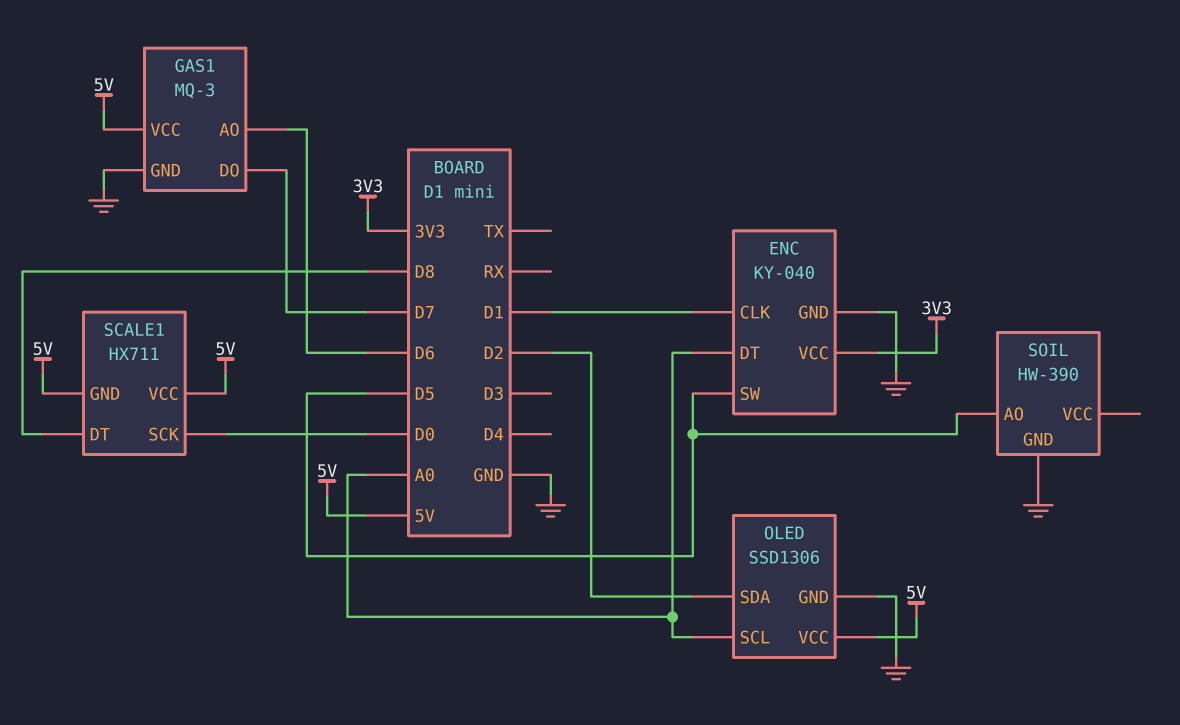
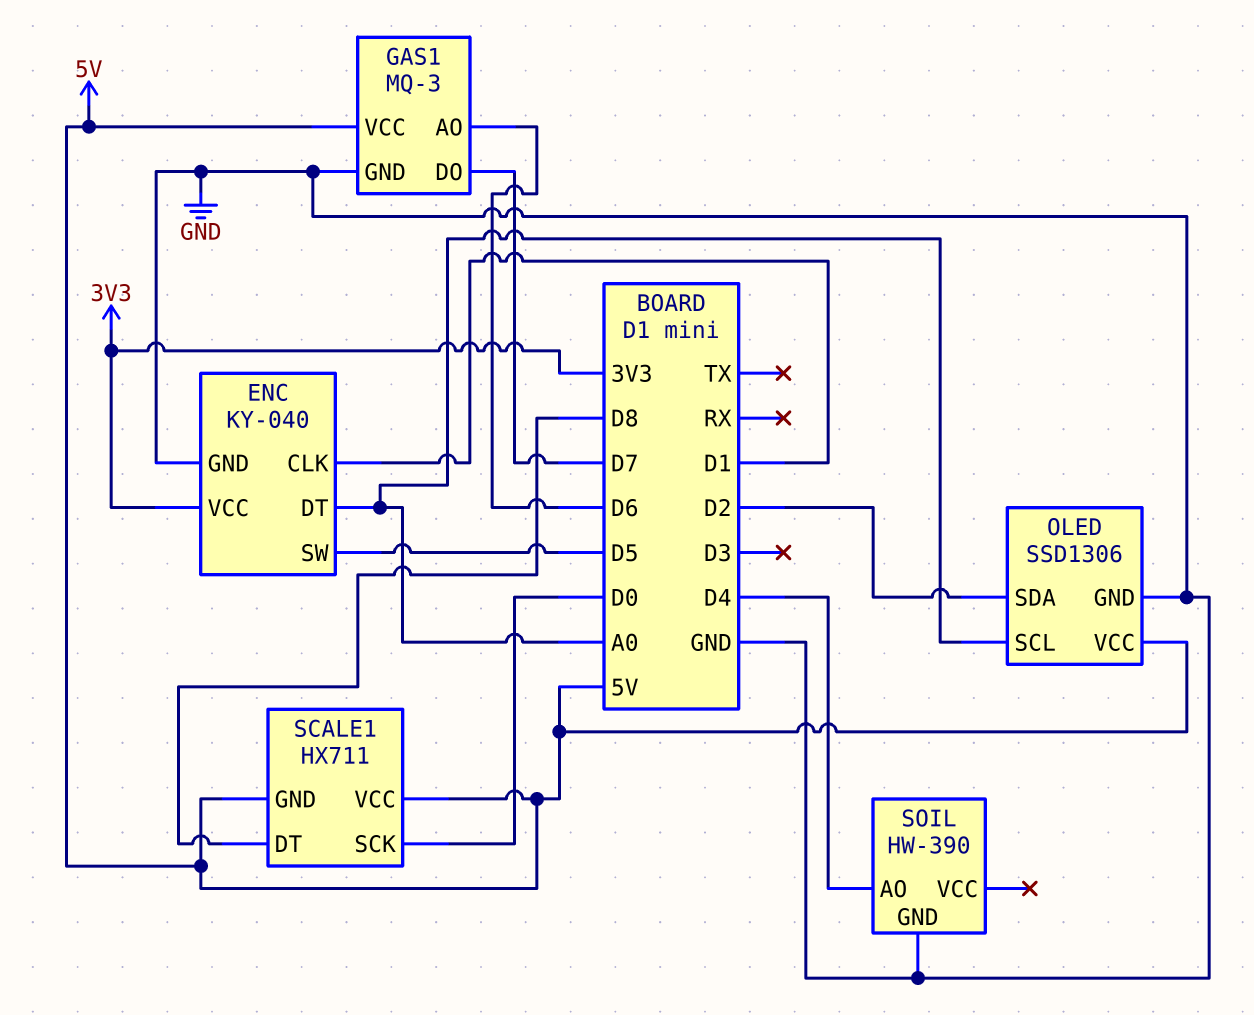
SOIL pin AO: D5 -> D4

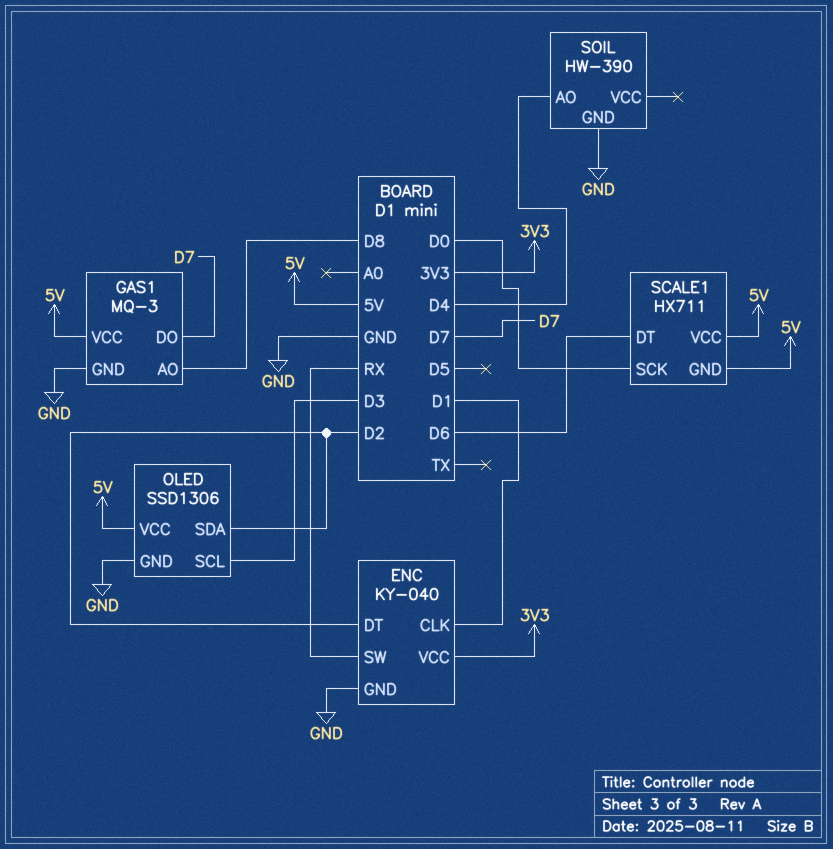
ENC pin DT: A0 -> D2
ENC pin SW: D5 -> RX
GAS1 pin AO: D6 -> D8
OLED pin SCL: A0 -> D3
SCALE1 pin DT: D8 -> D6

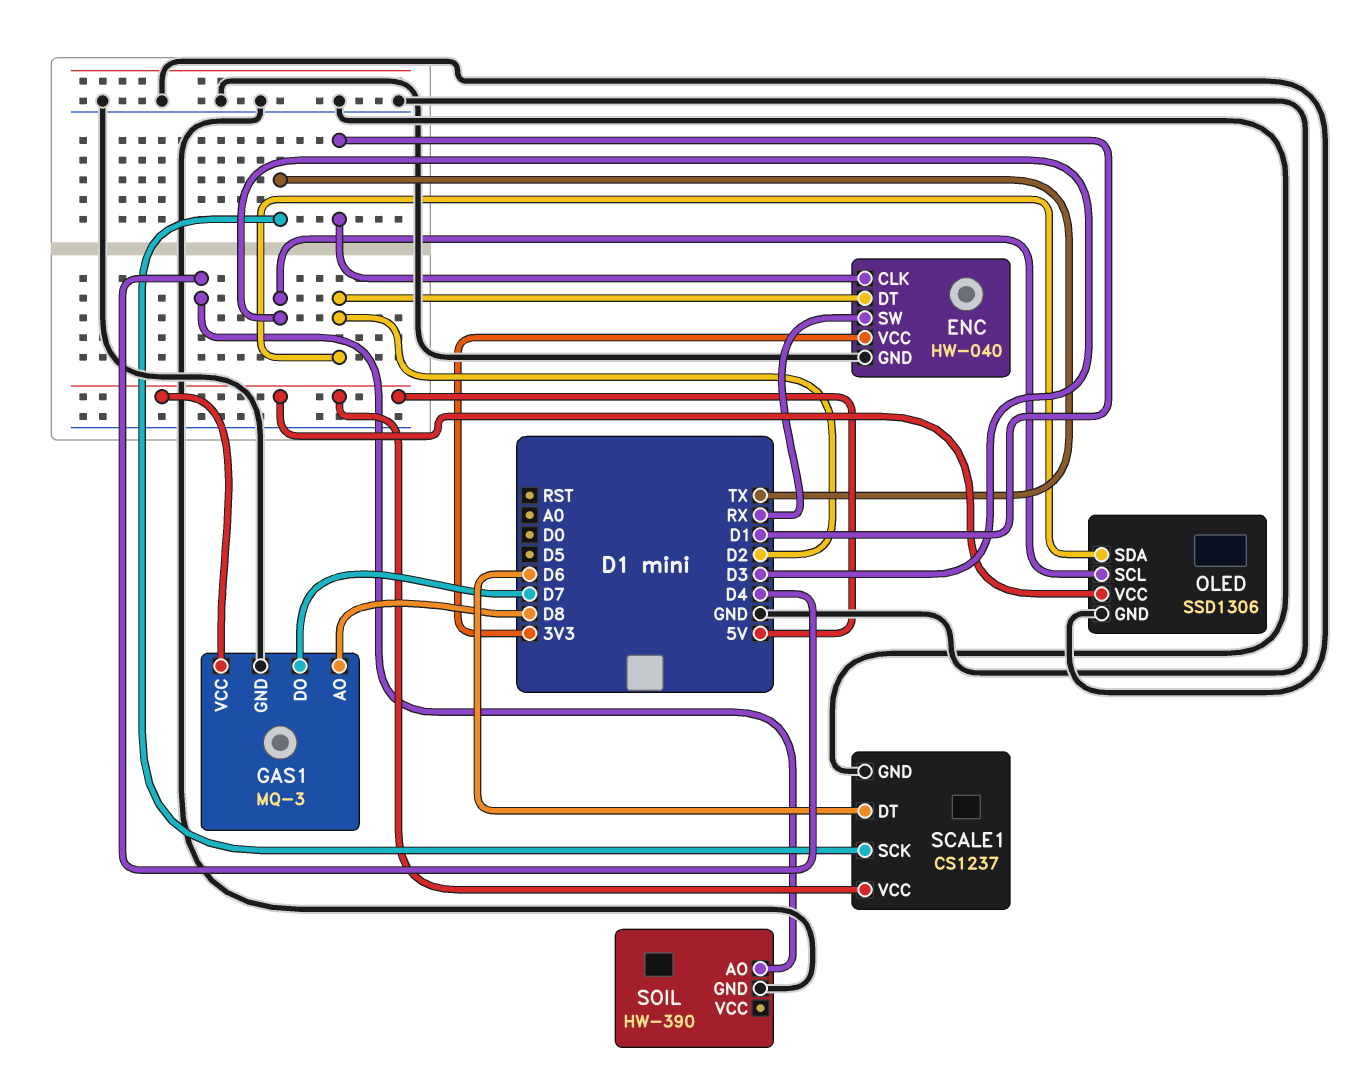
ENC: KY-040 -> HW-040
SCALE1: HX711 -> CS1237
SCALE1 pin GND: 5V -> GND
SCALE1 pin SCK: D0 -> TX

